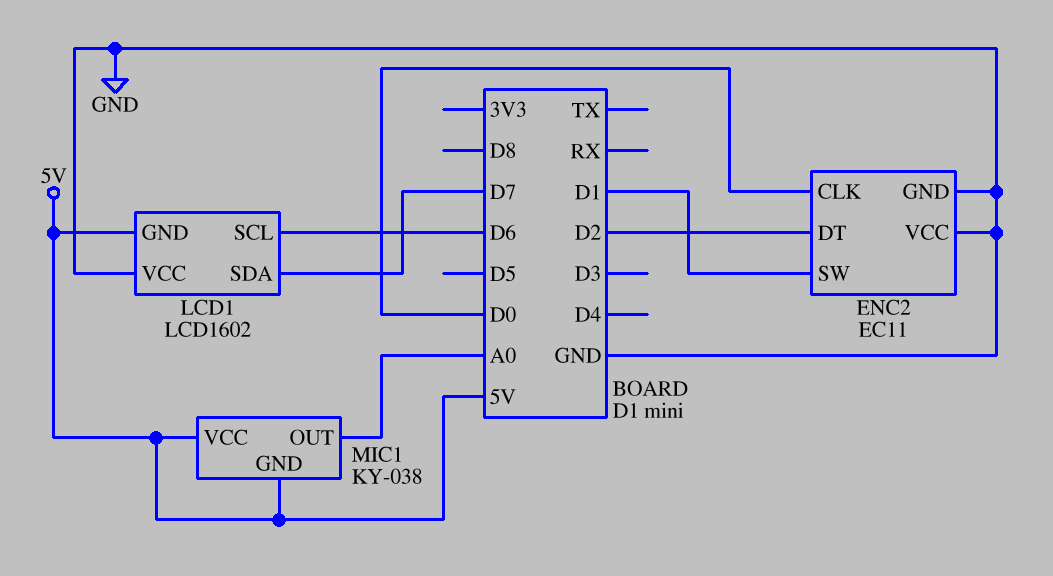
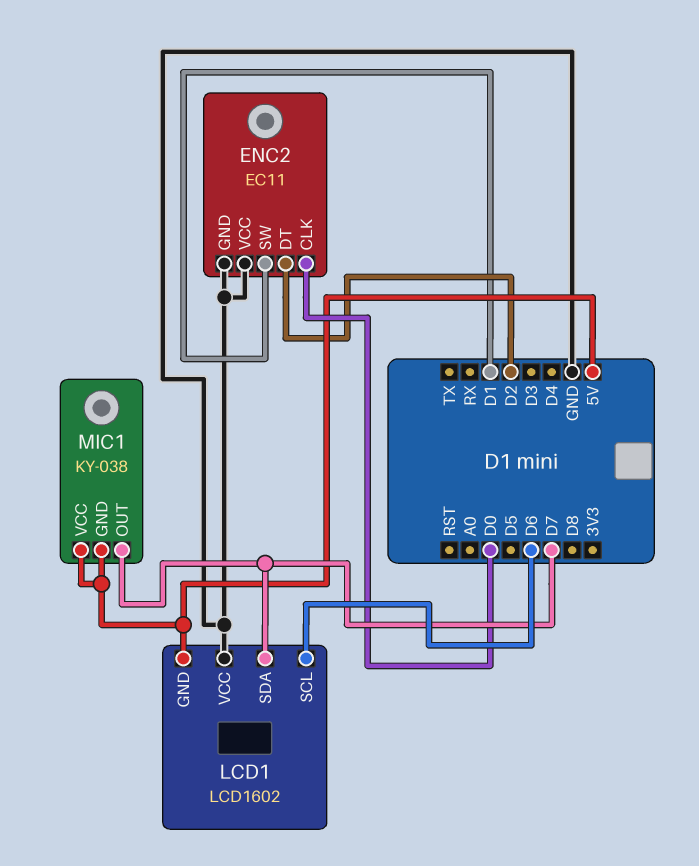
MIC1 pin OUT: A0 -> D7

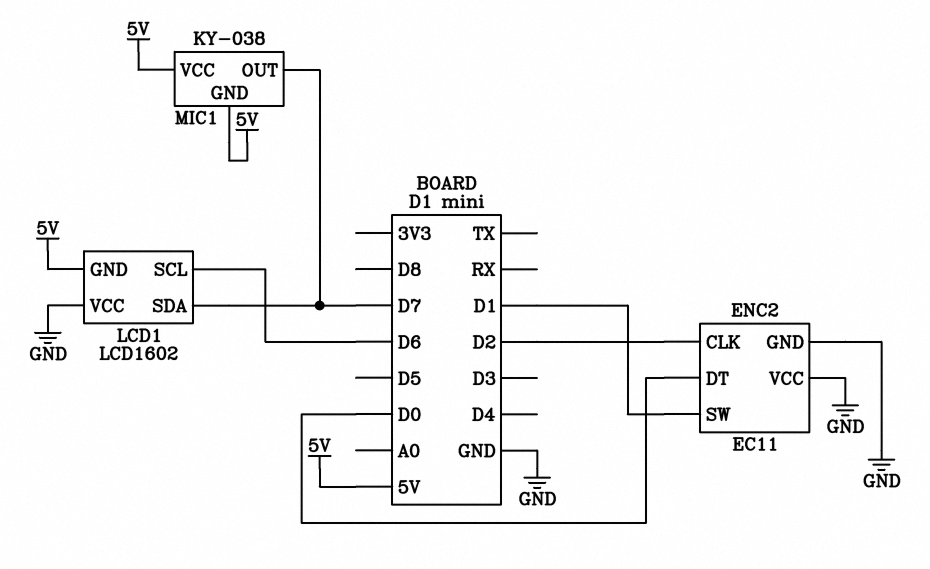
ENC2 pin CLK: D0 -> D2
ENC2 pin DT: D2 -> D0

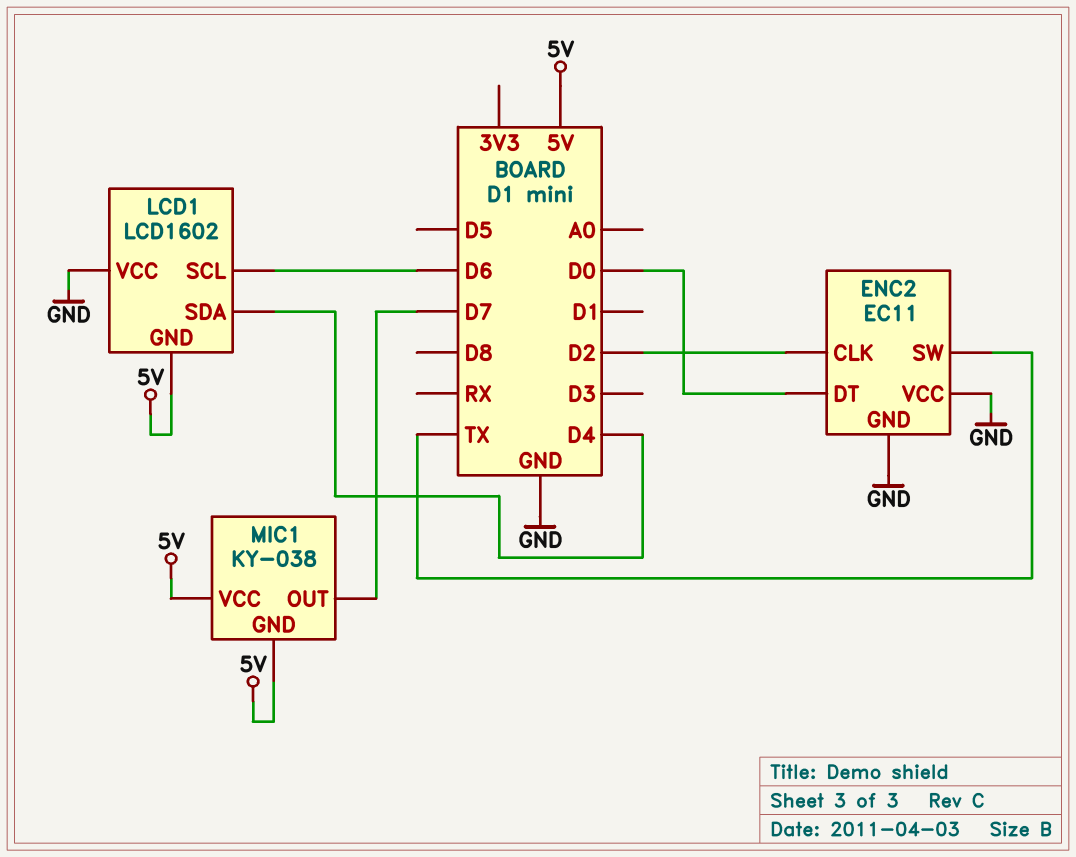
ENC2 pin SW: D1 -> TX
LCD1 pin SDA: D7 -> D4

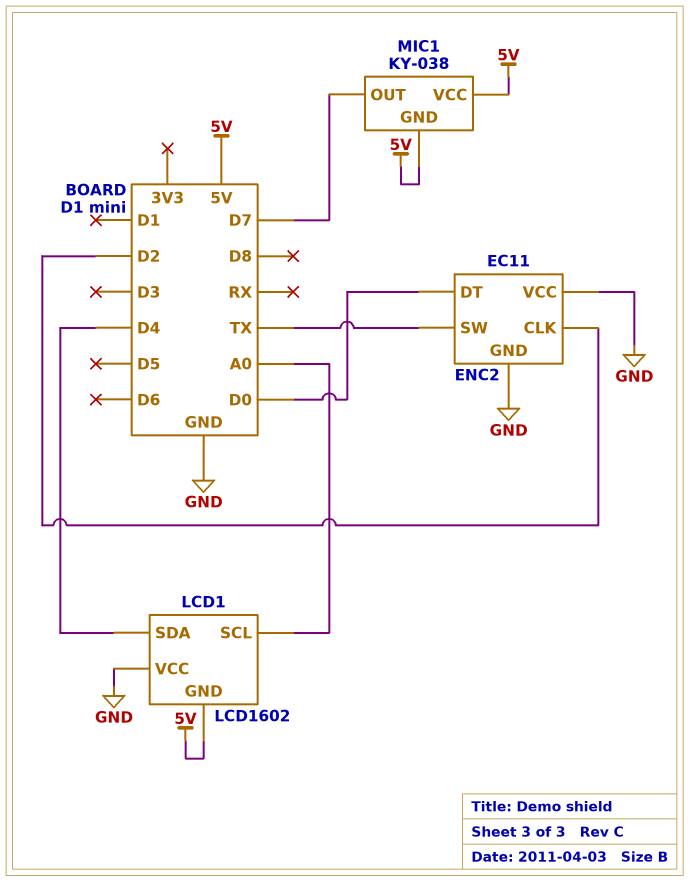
LCD1 pin SCL: D6 -> A0

